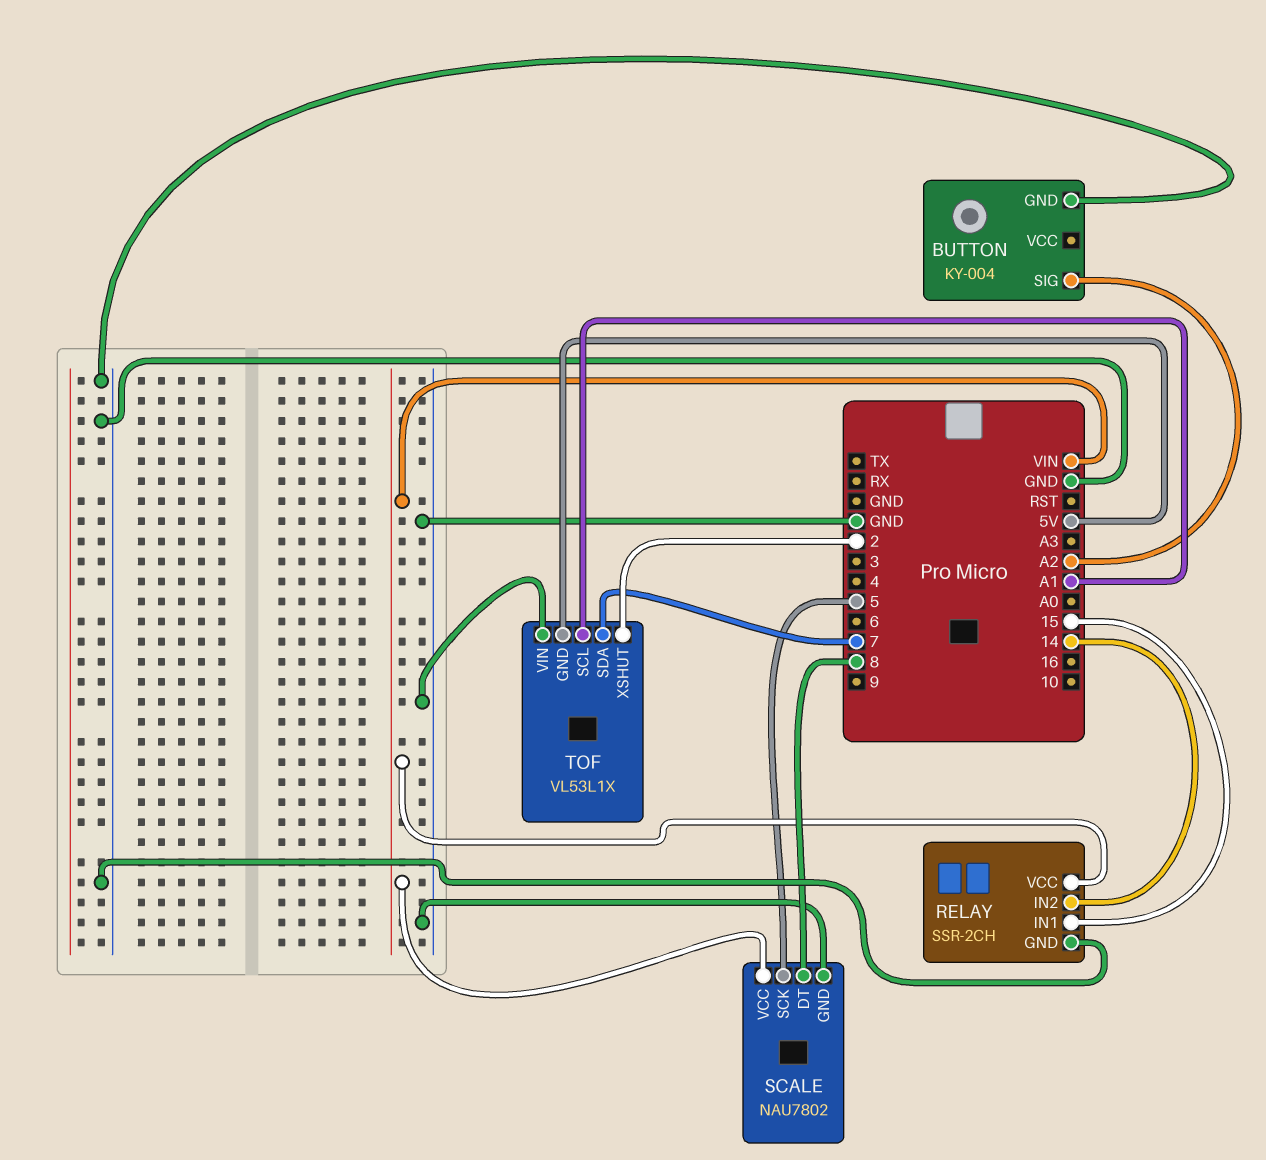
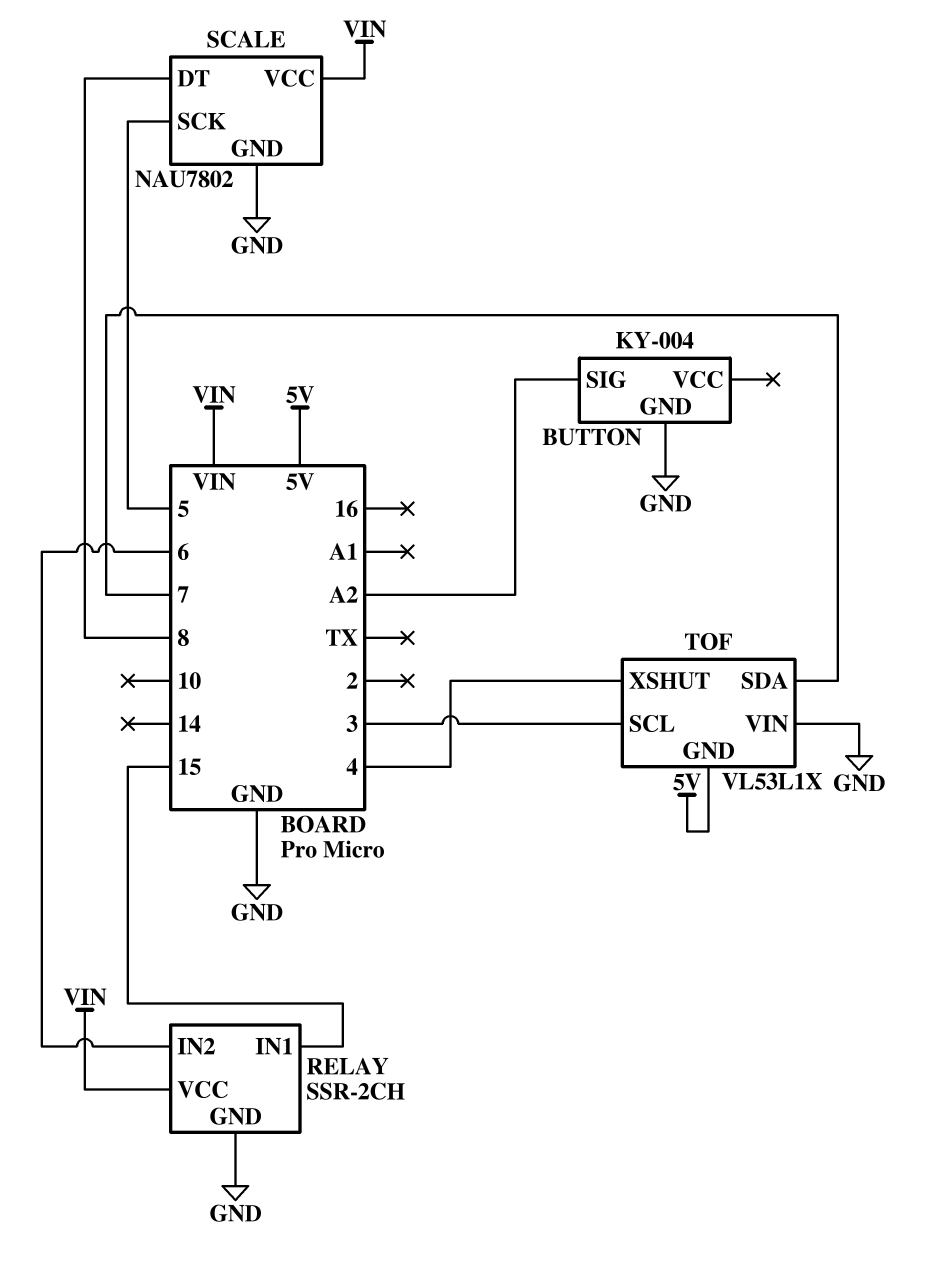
RELAY pin IN2: 14 -> 6
TOF pin SCL: A1 -> 3
TOF pin XSHUT: 2 -> 4

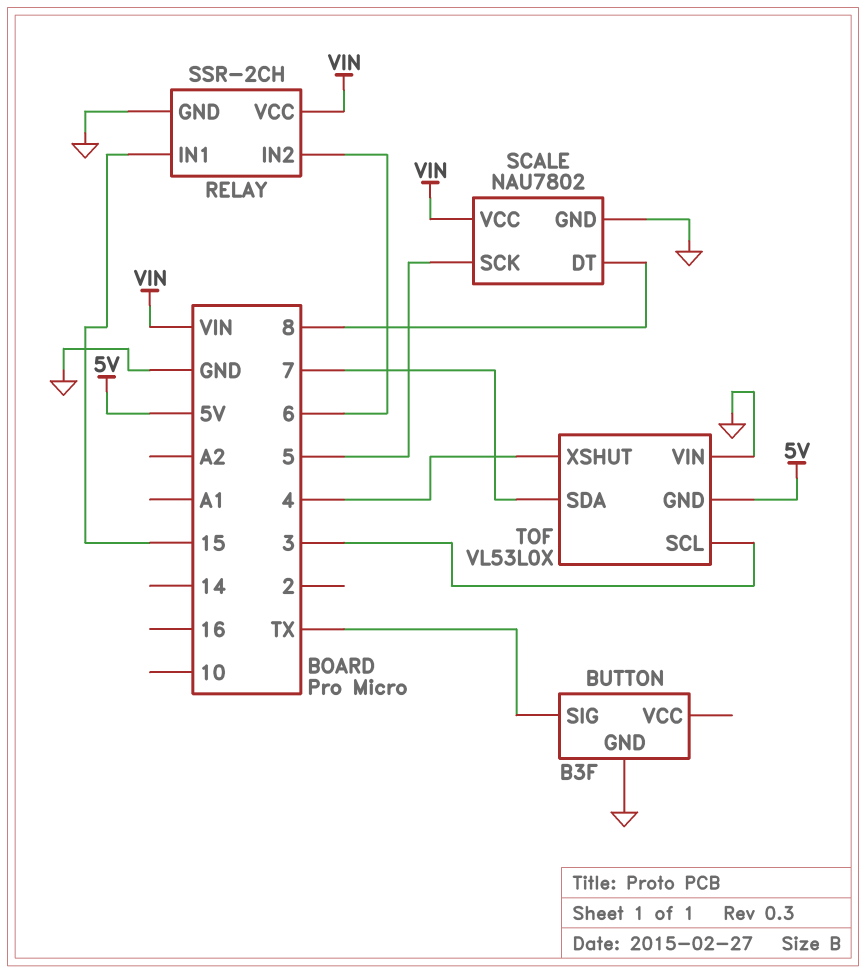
BUTTON: KY-004 -> B3F
BUTTON pin SIG: A2 -> TX
TOF: VL53L1X -> VL53L0X

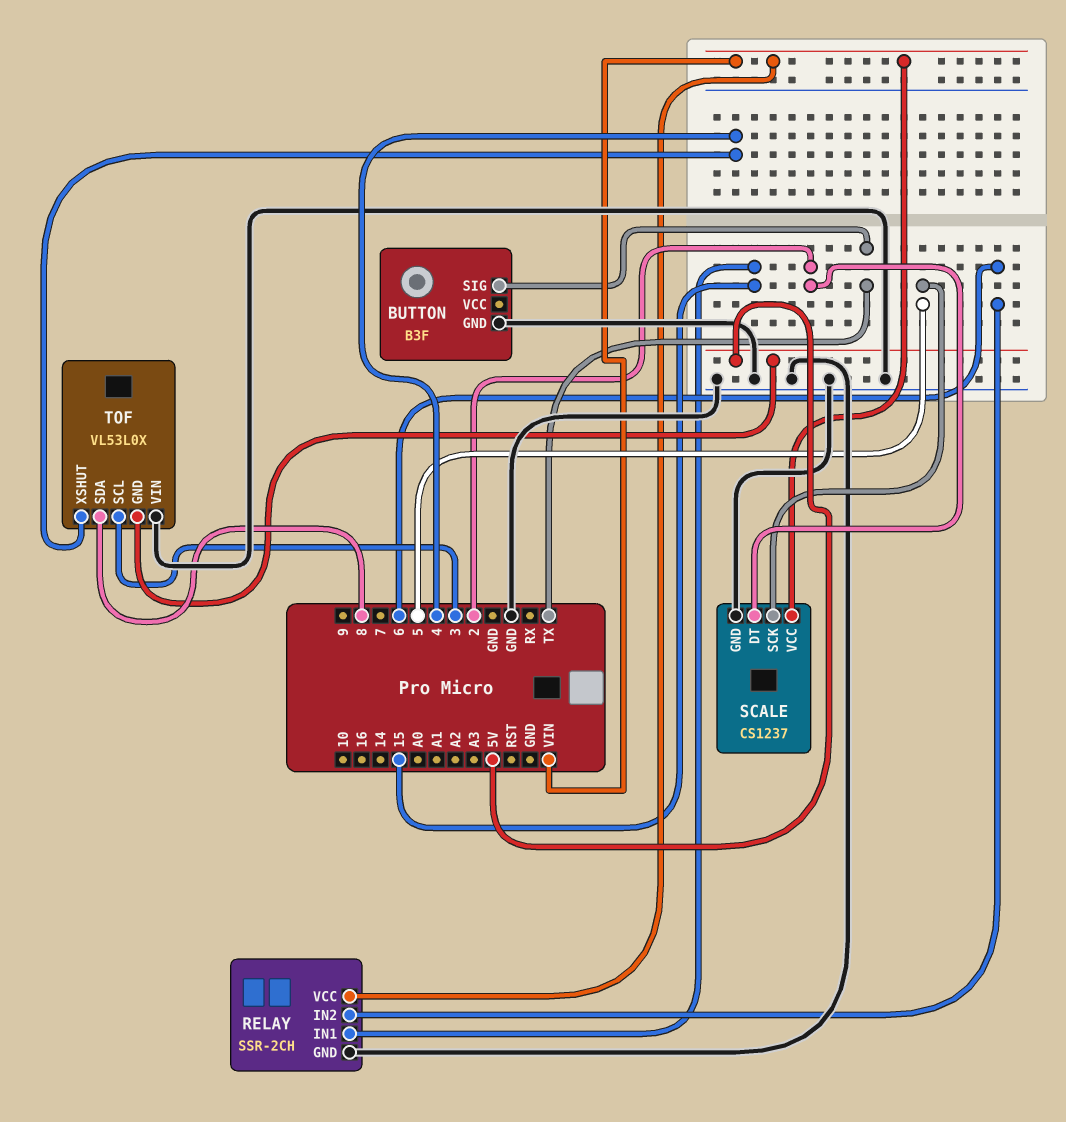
SCALE: NAU7802 -> CS1237
SCALE pin DT: 8 -> 2
TOF pin SDA: 7 -> 8

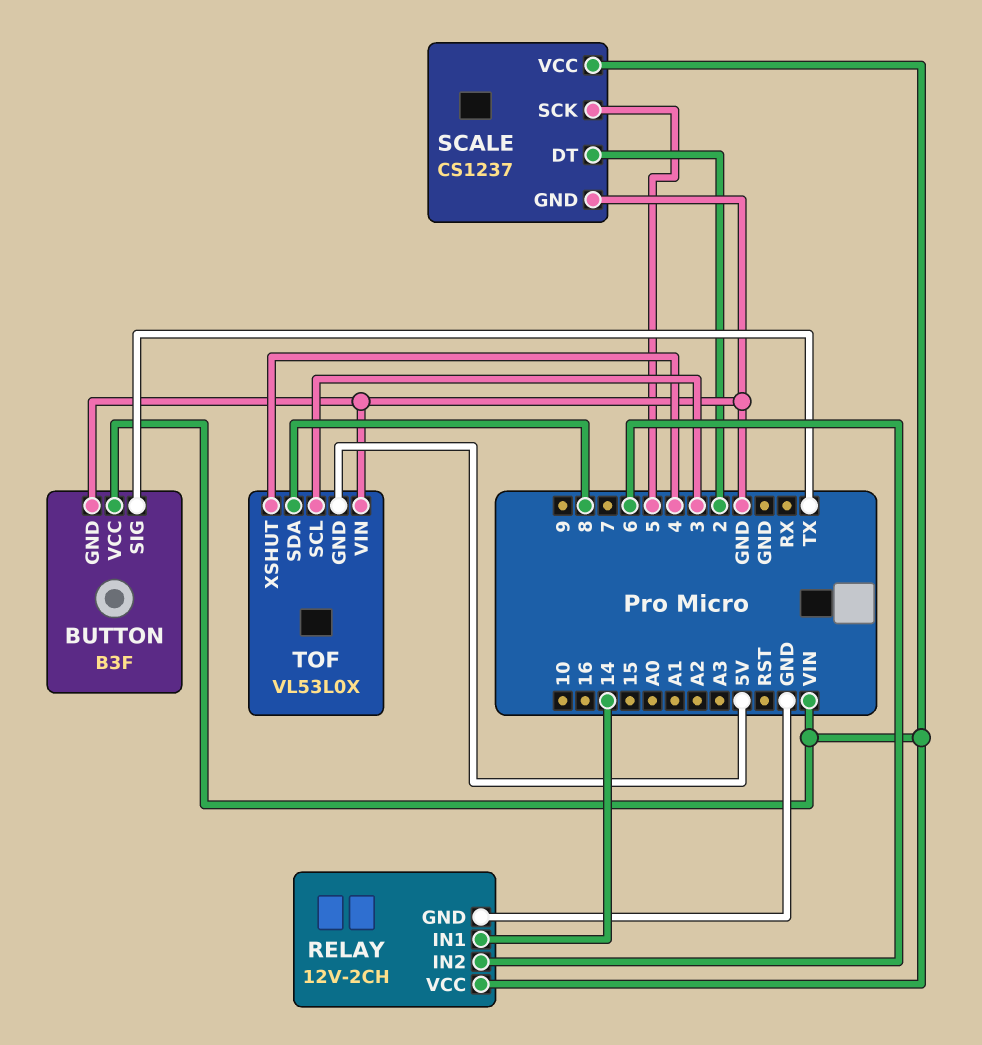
BUTTON pin VCC: none -> VIN
RELAY: SSR-2CH -> 12V-2CH
RELAY pin IN1: 15 -> 14

